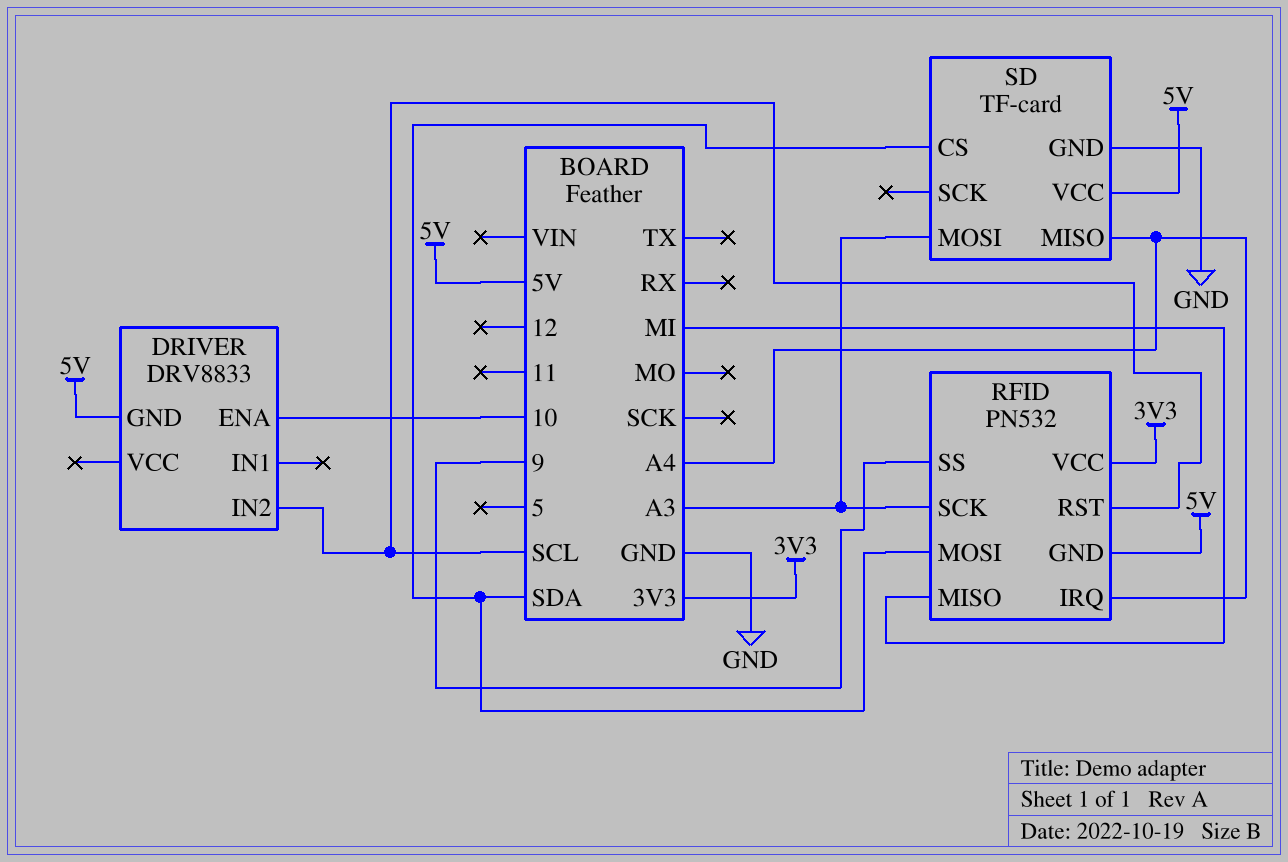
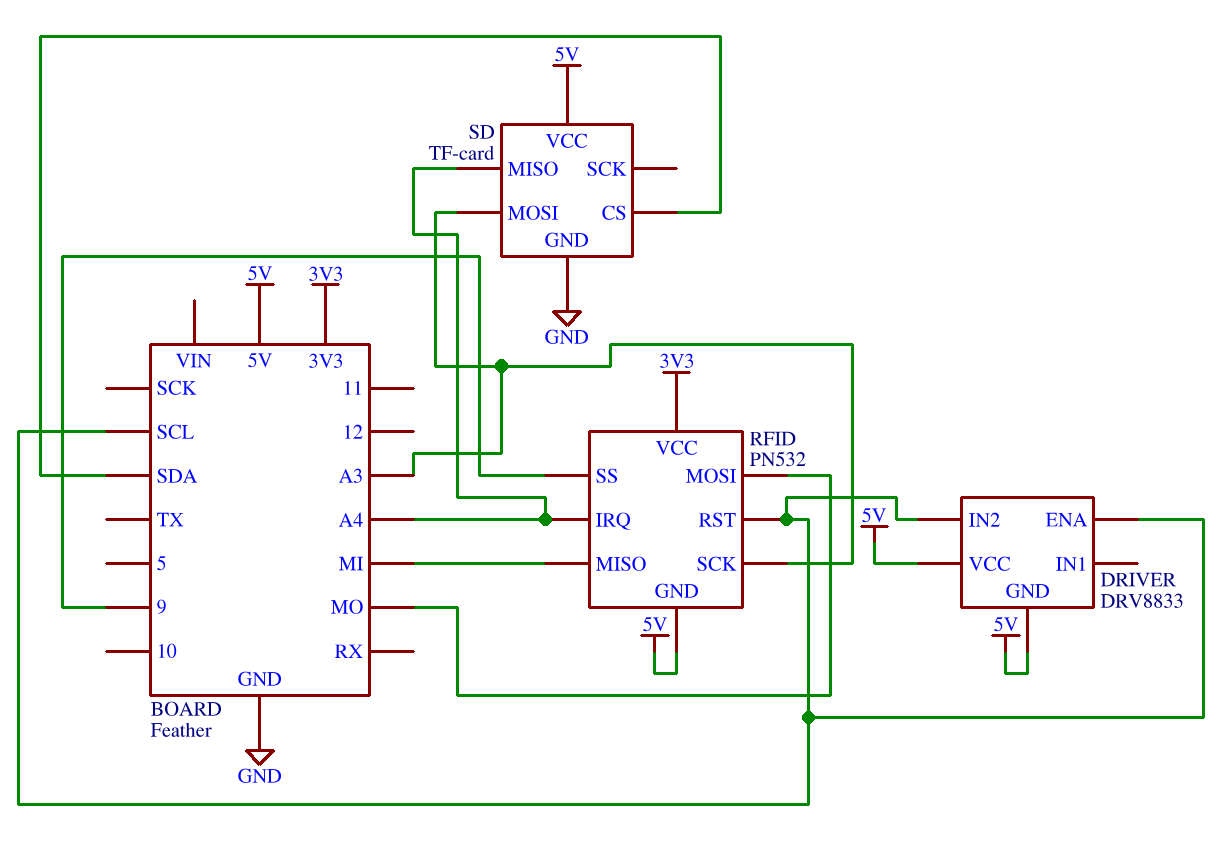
DRIVER pin ENA: 10 -> SCL
DRIVER pin VCC: none -> 5V
RFID pin MOSI: SDA -> MO

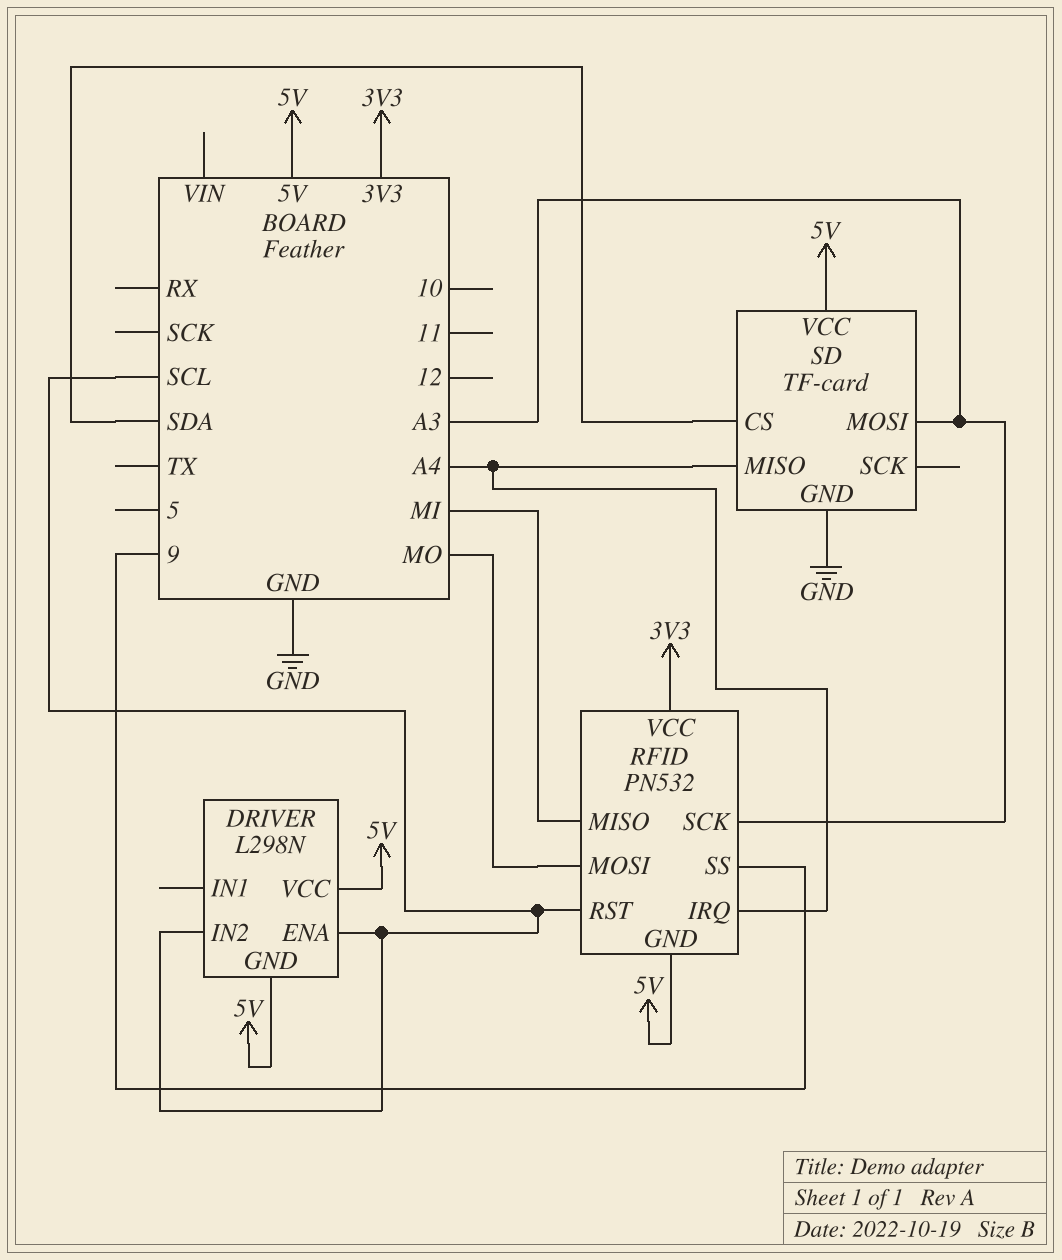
DRIVER: DRV8833 -> L298N

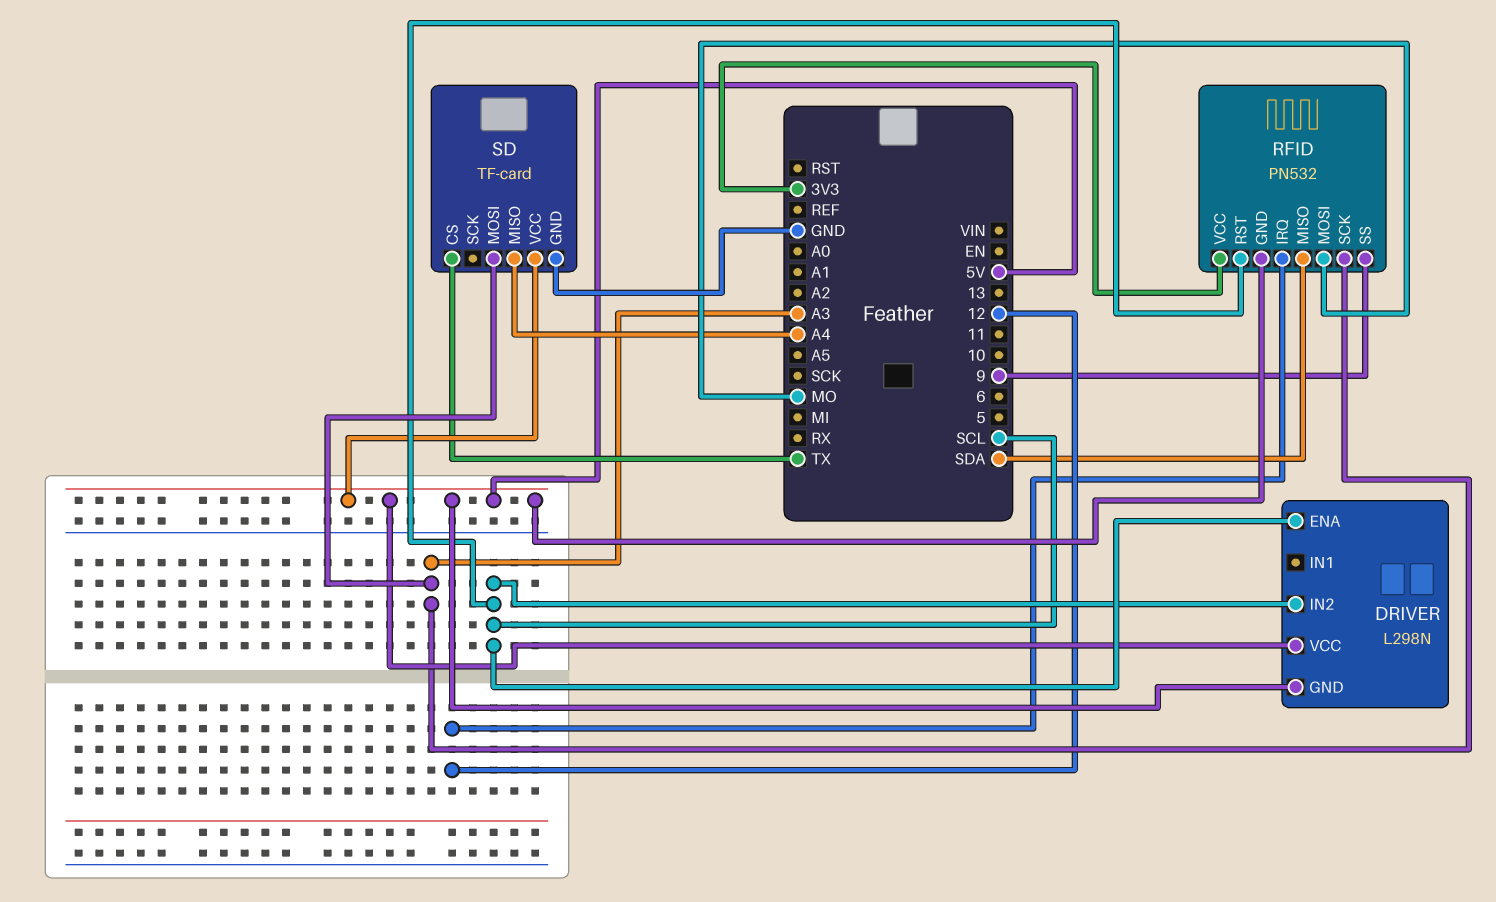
RFID pin IRQ: A4 -> 12
RFID pin MISO: MI -> SDA
SD pin CS: SDA -> TX

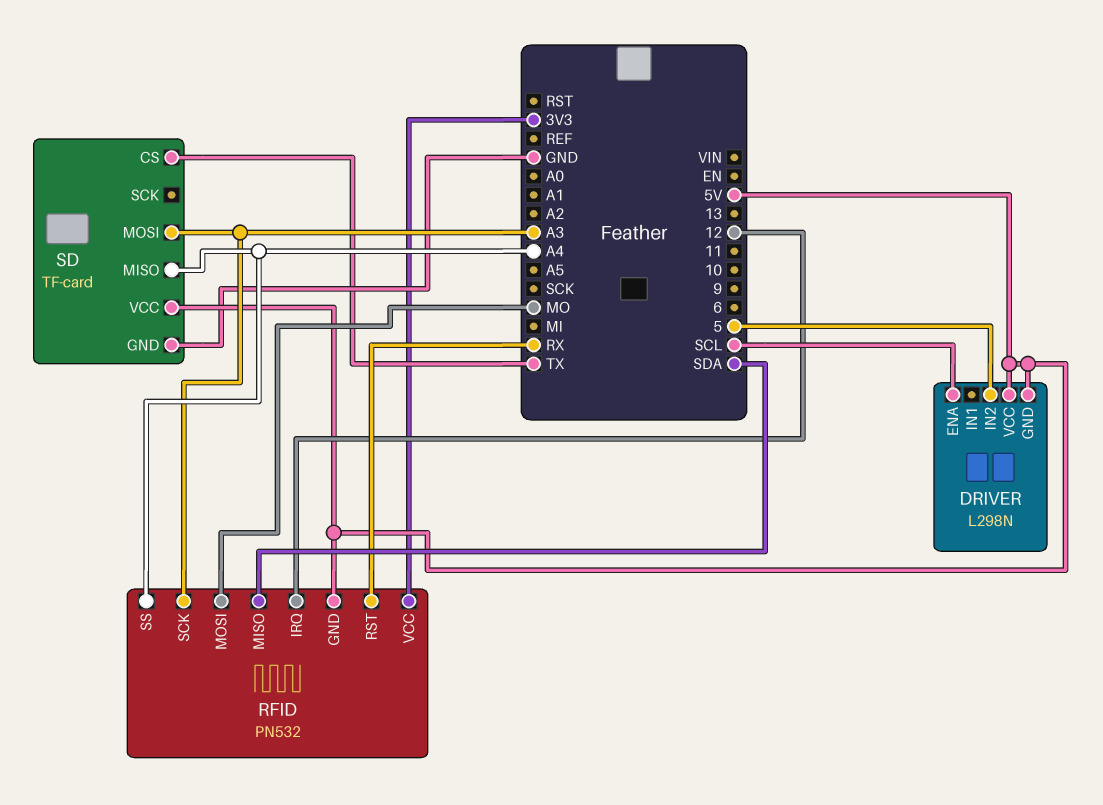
DRIVER pin IN2: SCL -> 5
RFID pin RST: SCL -> RX
RFID pin SS: 9 -> A4

